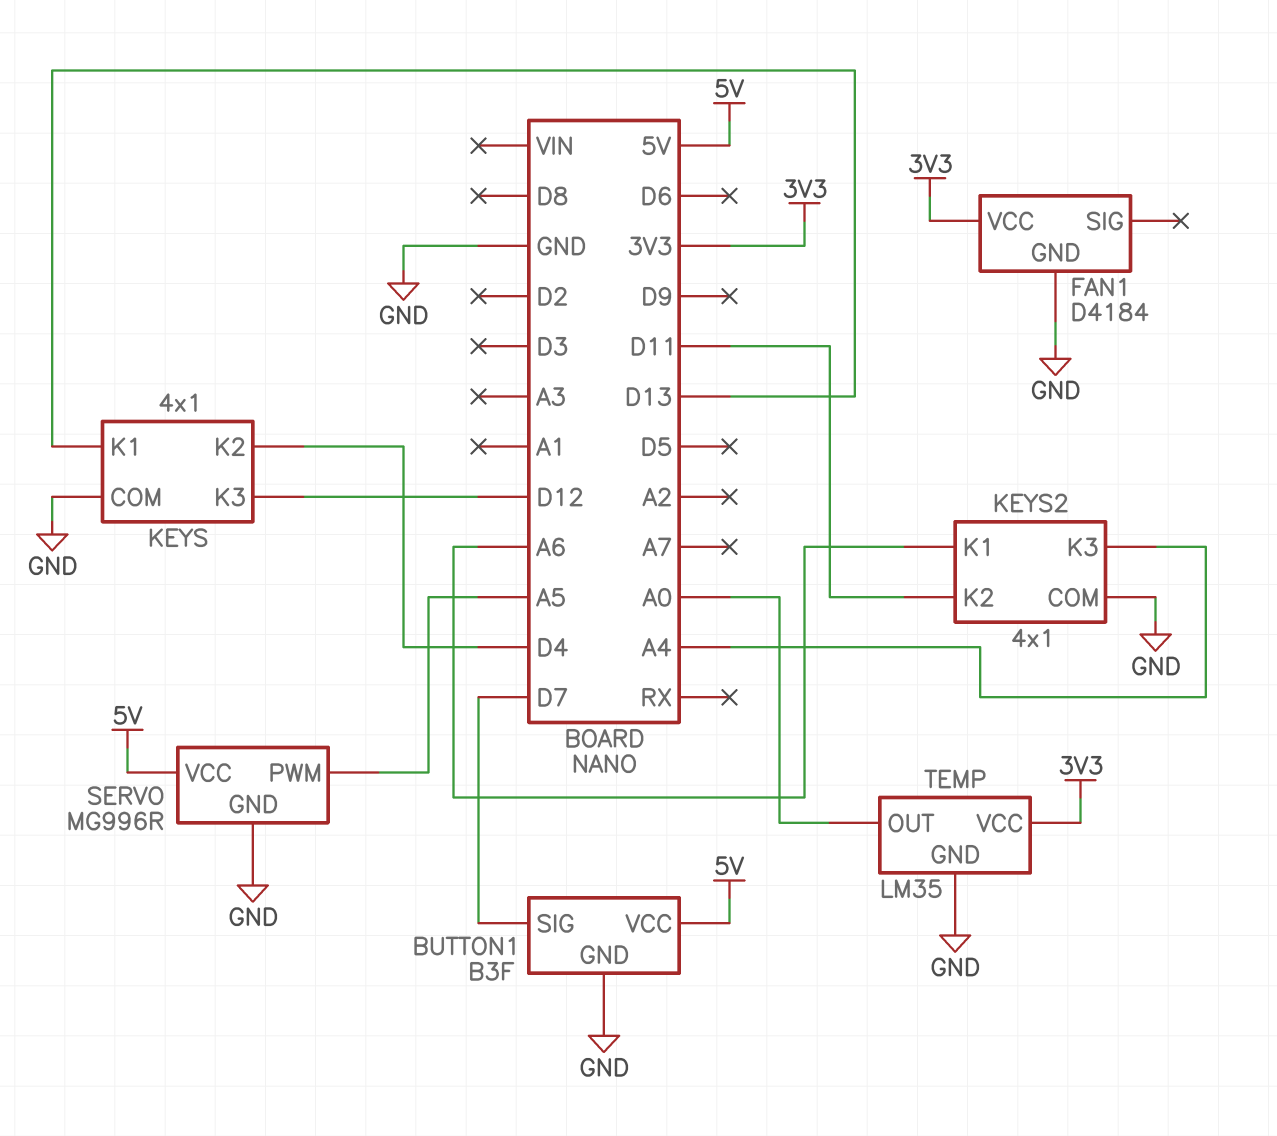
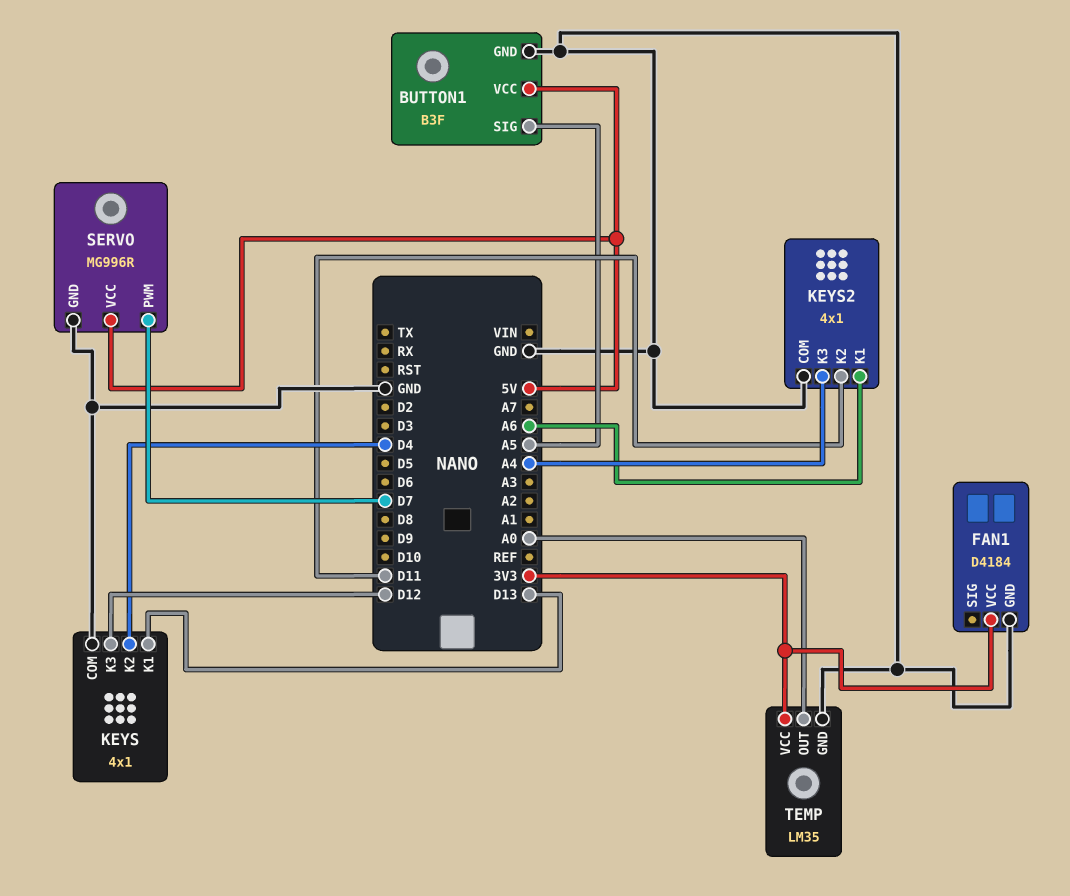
BUTTON1 pin SIG: D7 -> A5
SERVO pin PWM: A5 -> D7

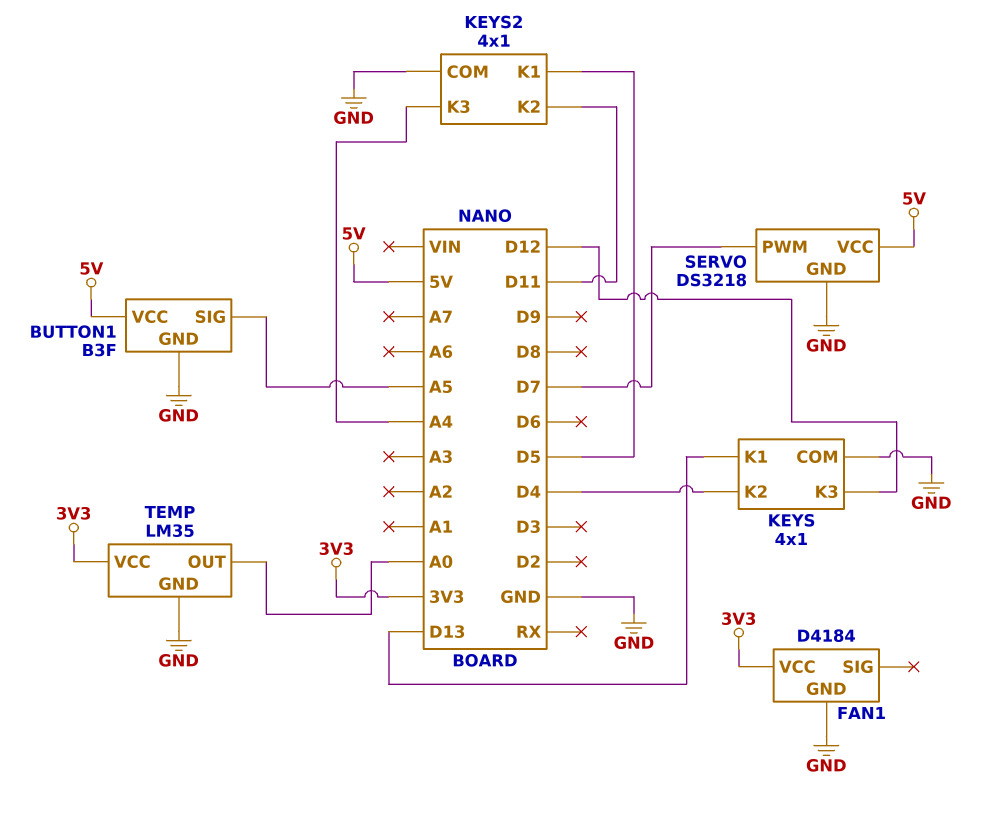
KEYS2 pin K1: A6 -> D5
SERVO: MG996R -> DS3218

